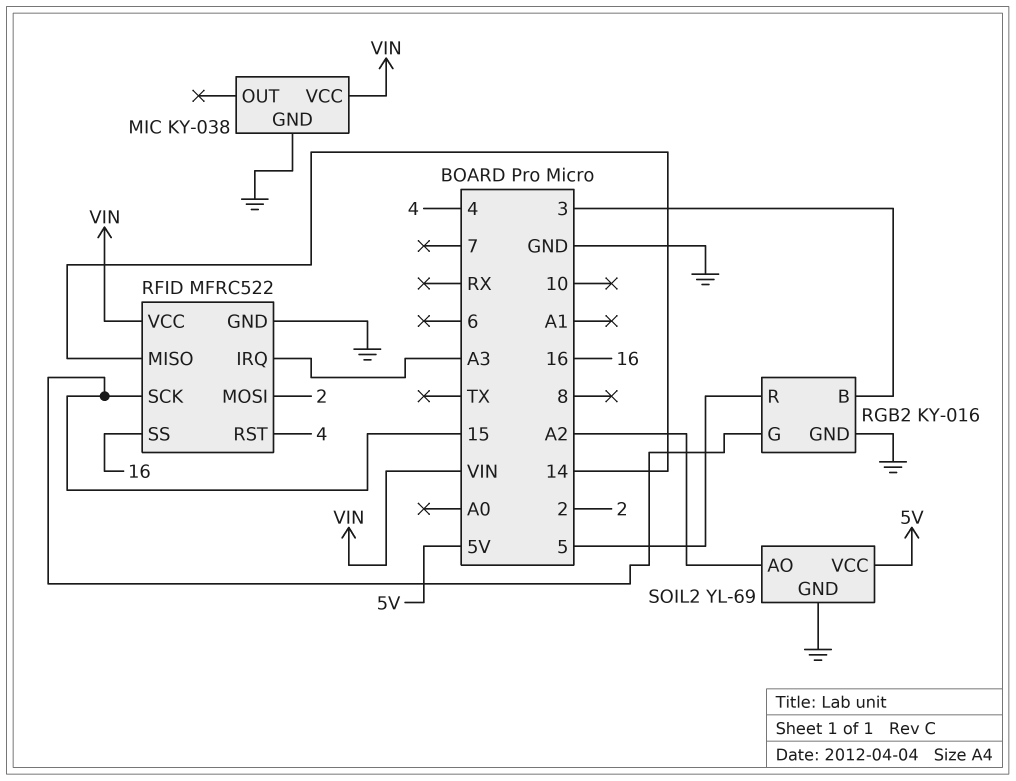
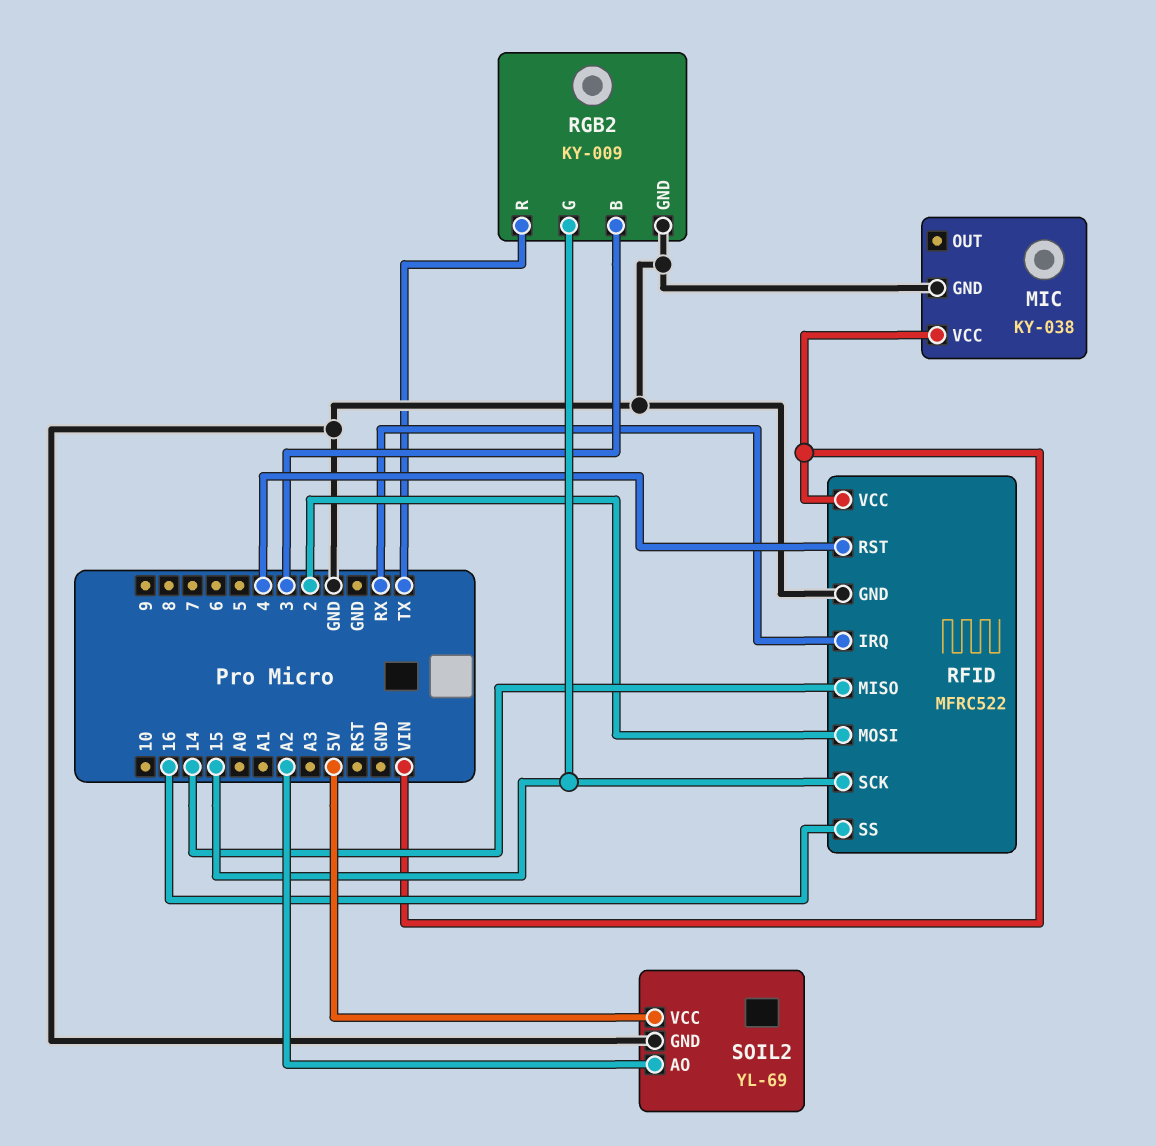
RFID pin IRQ: A3 -> RX
RGB2: KY-016 -> KY-009
RGB2 pin R: 5 -> TX

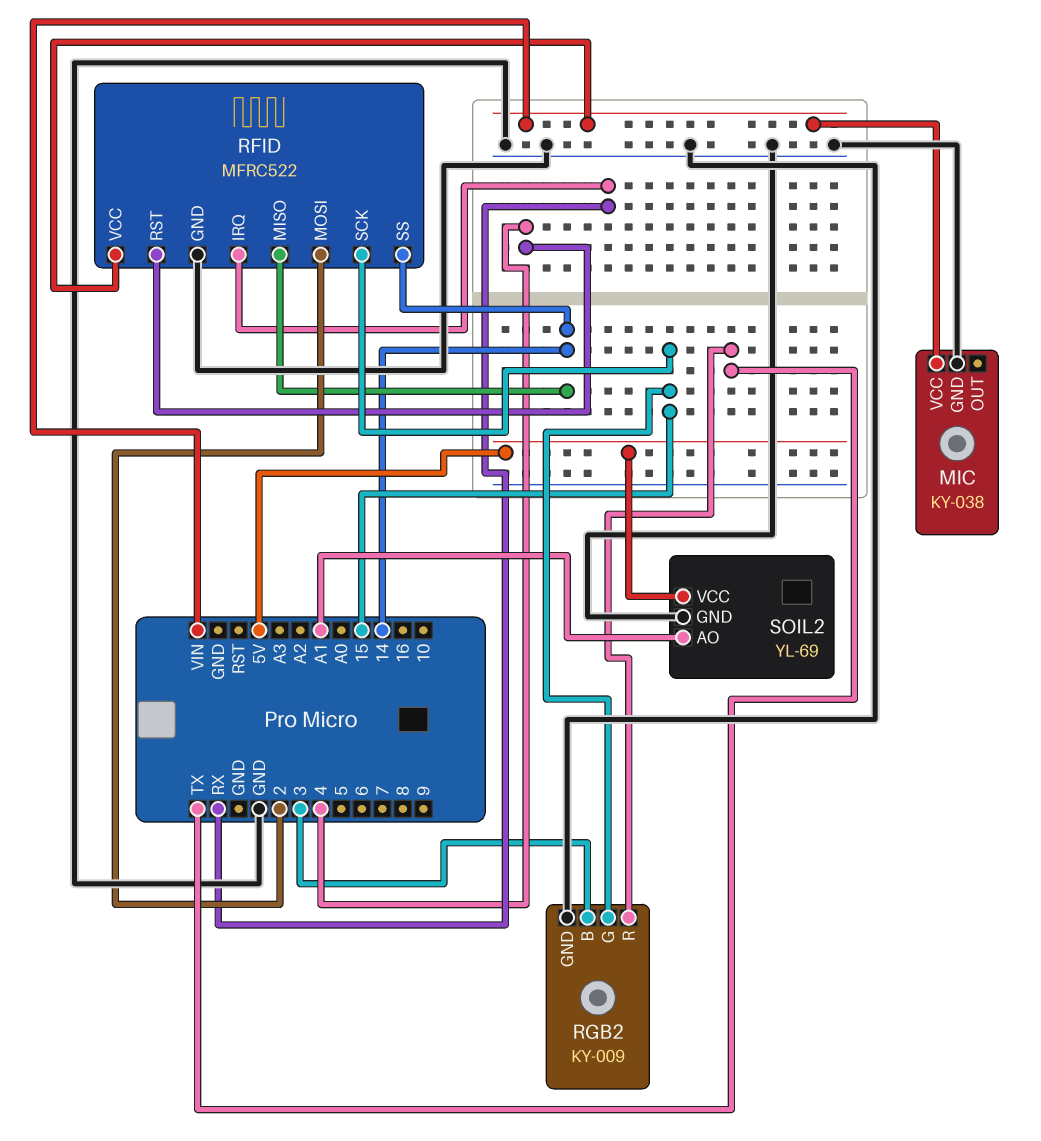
RFID pin SS: 16 -> 14
SOIL2 pin AO: A2 -> A1

